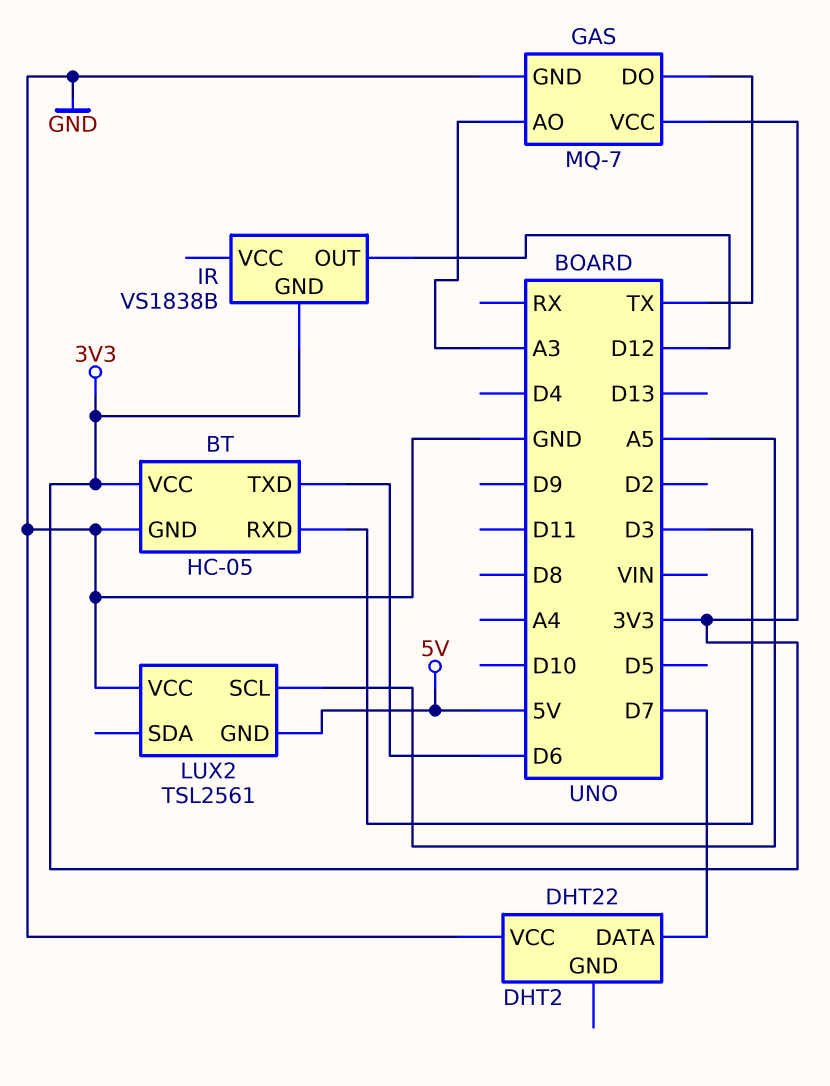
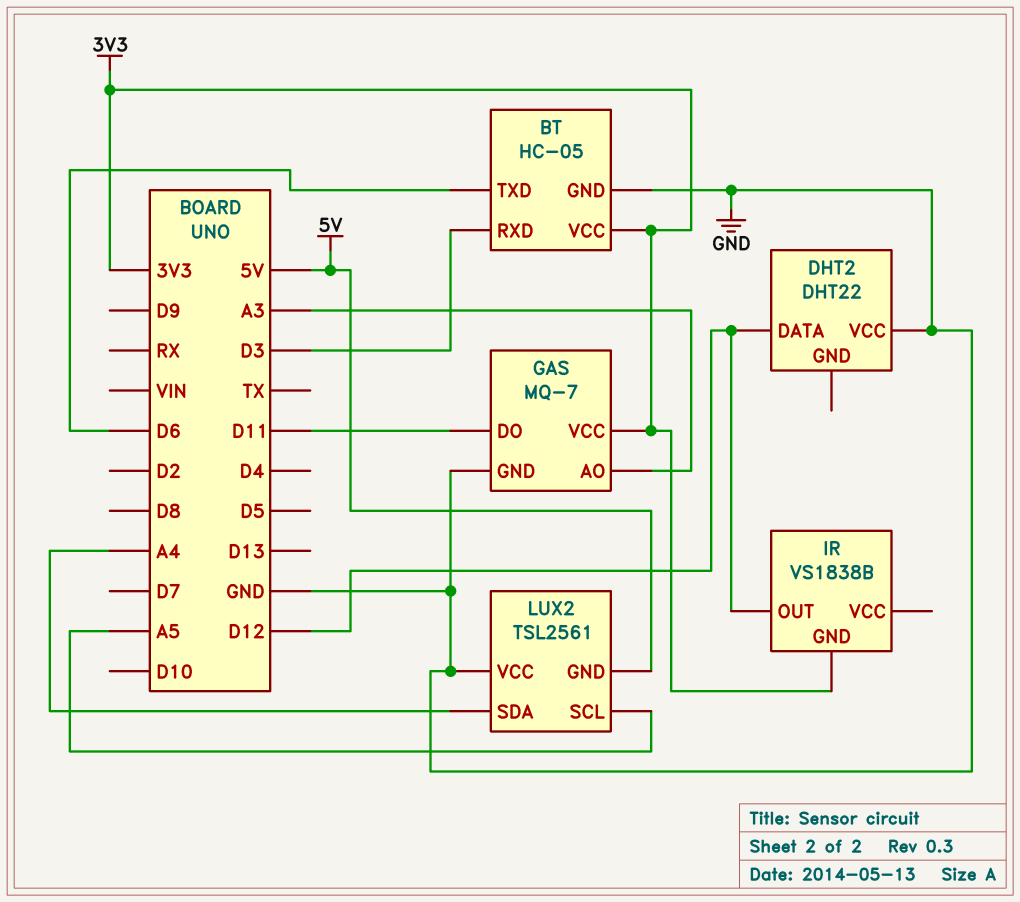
DHT2 pin DATA: D7 -> D12
GAS pin DO: TX -> D11
LUX2 pin SDA: none -> A4

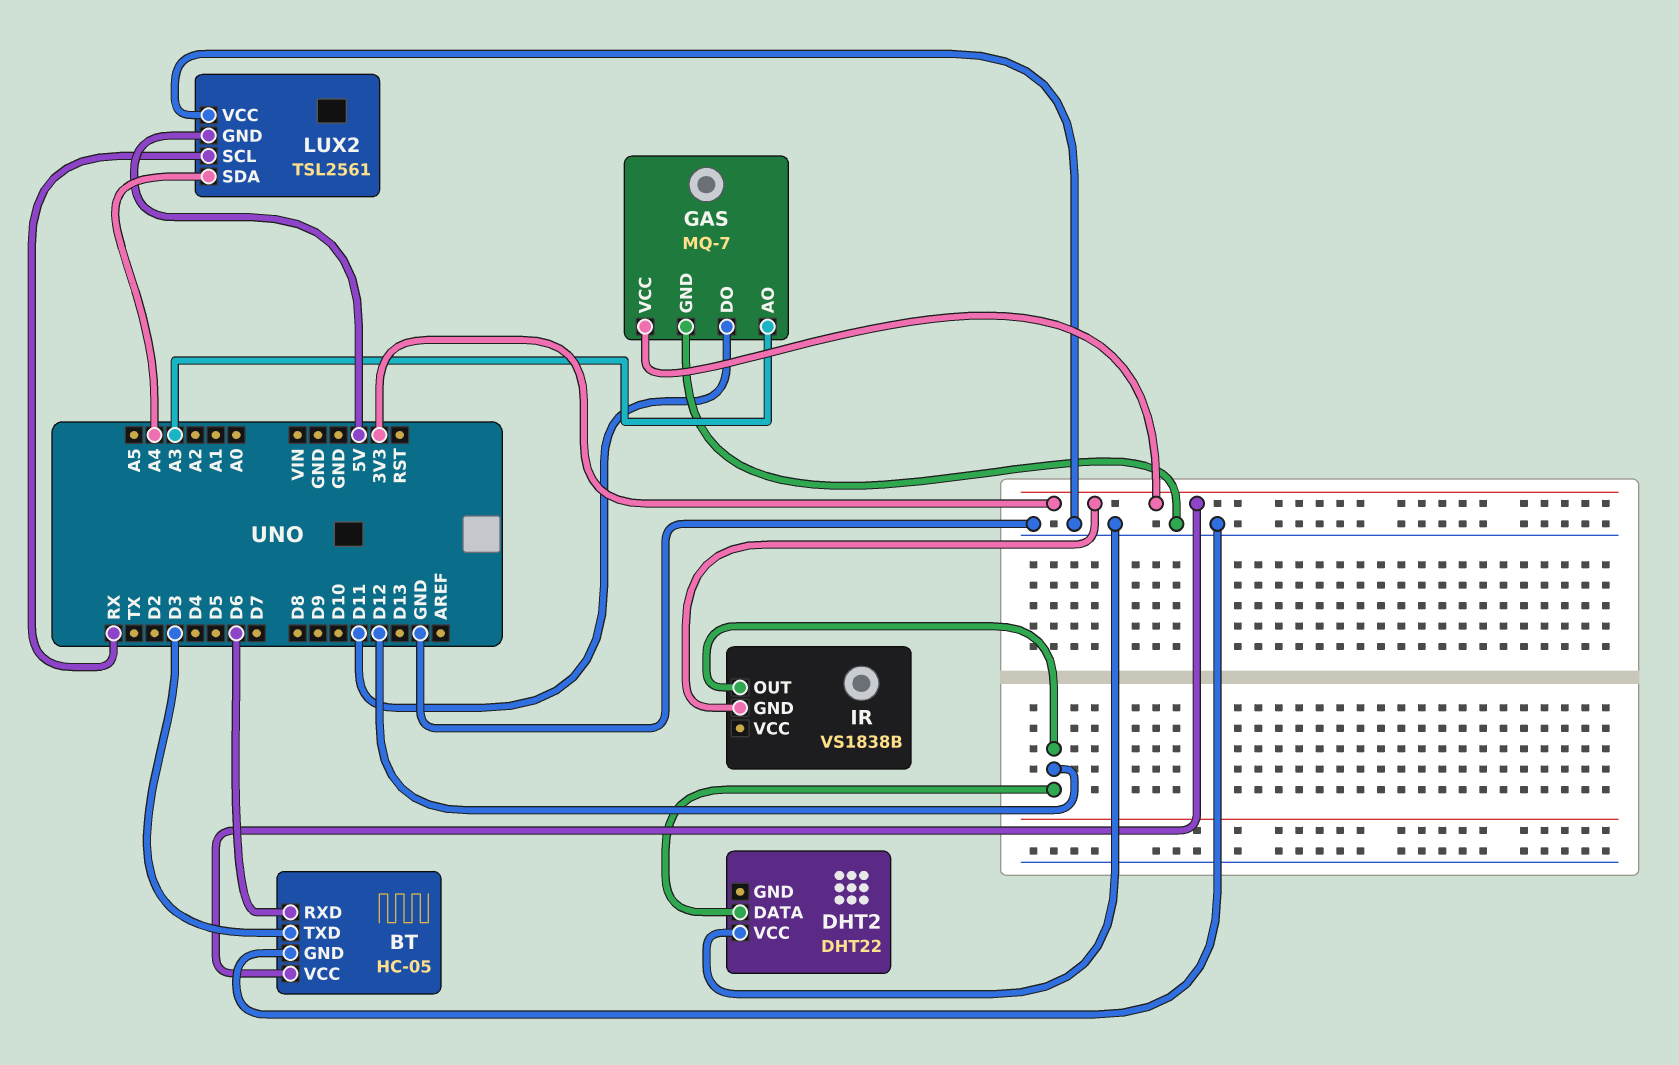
BT pin RXD: D3 -> D6
BT pin TXD: D6 -> D3
LUX2 pin SCL: A5 -> RX

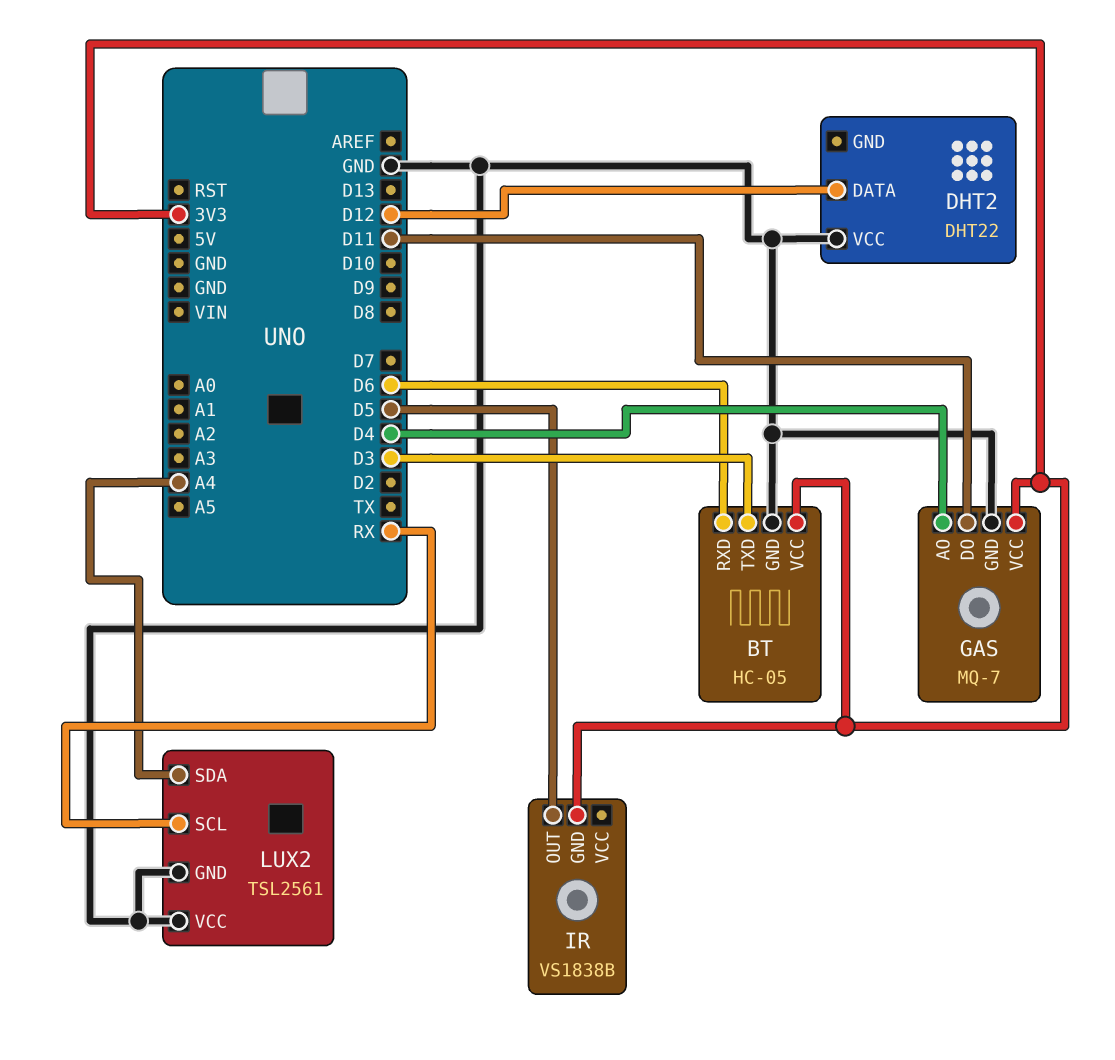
GAS pin AO: A3 -> D4
IR pin OUT: D12 -> D5
LUX2 pin GND: 5V -> GND

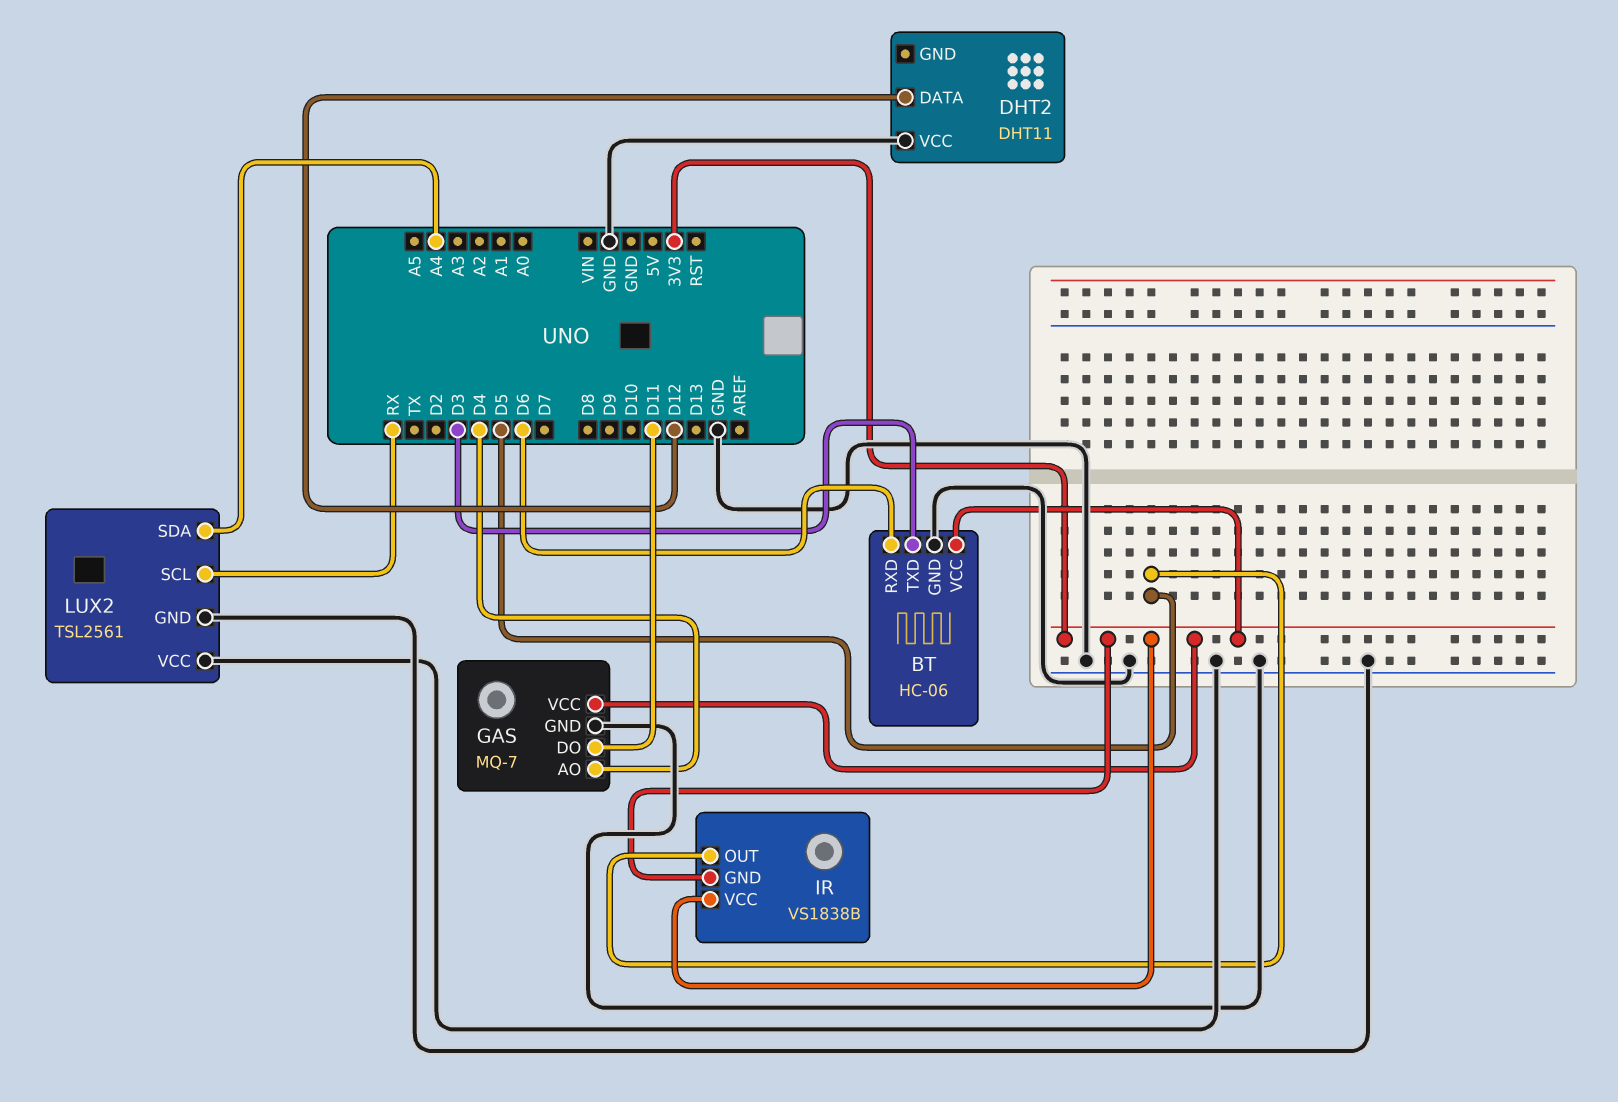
BT: HC-05 -> HC-06
DHT2: DHT22 -> DHT11
IR pin VCC: none -> 3V3

